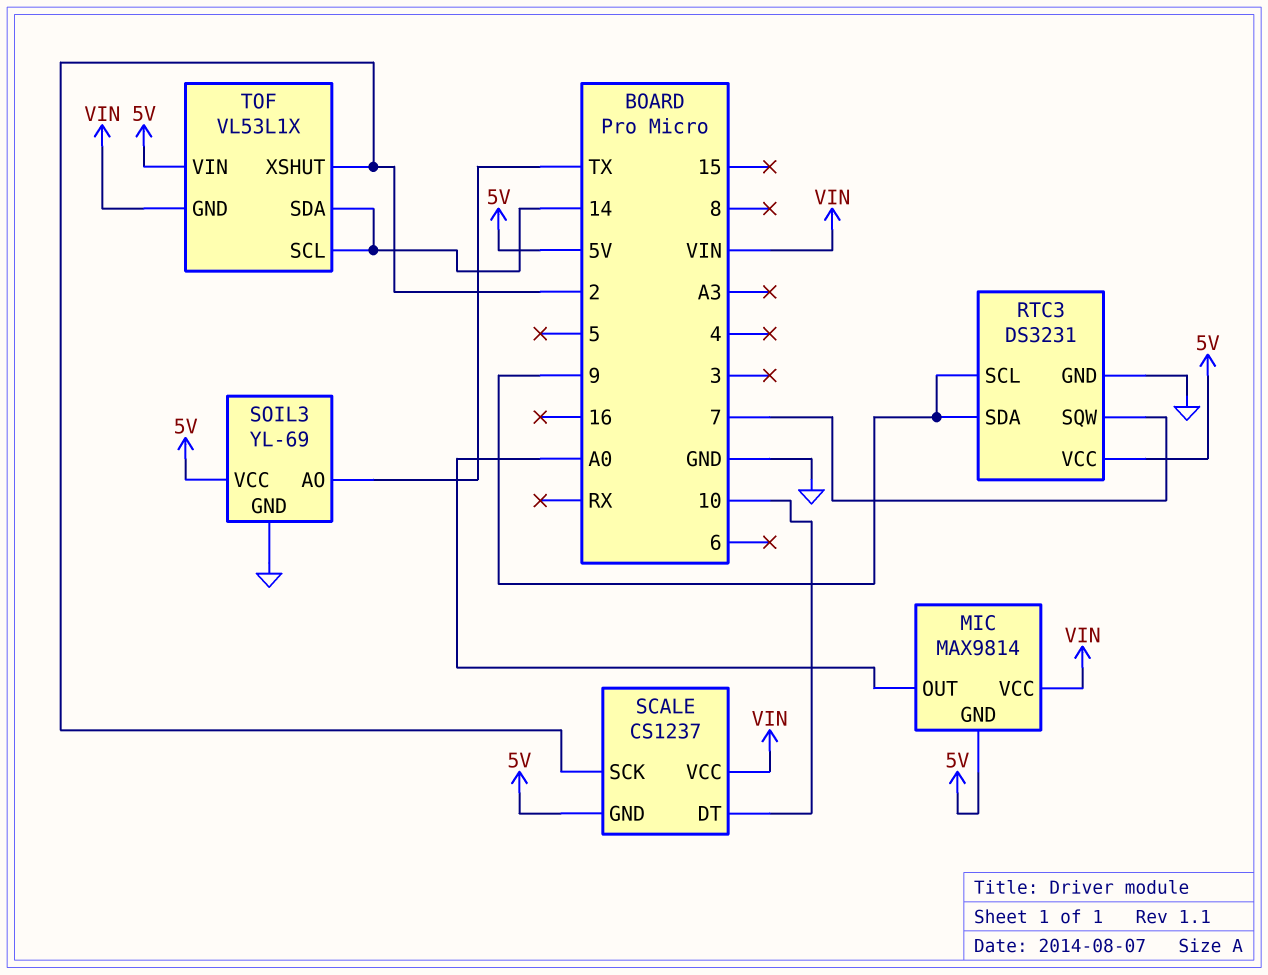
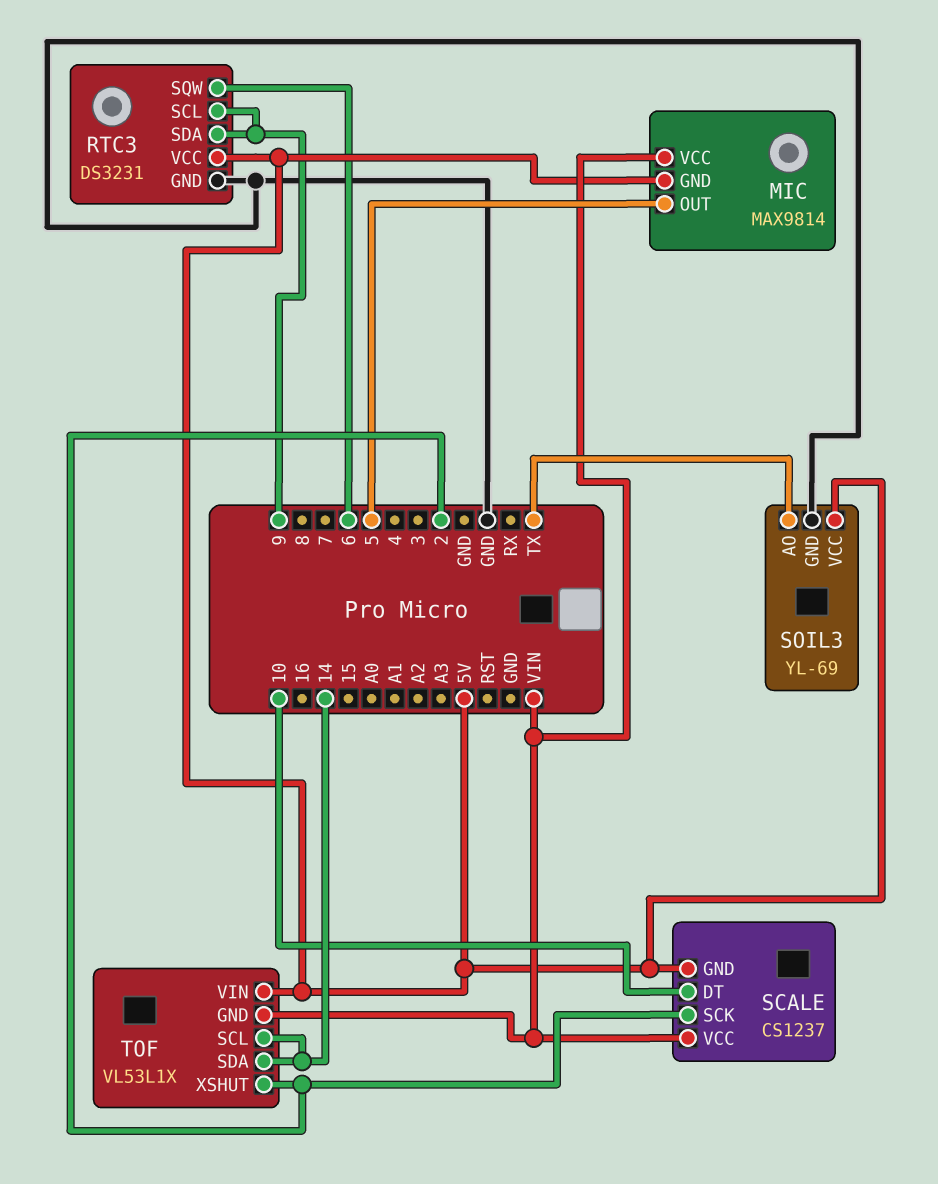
MIC pin OUT: A0 -> 5
RTC3 pin SQW: 7 -> 6

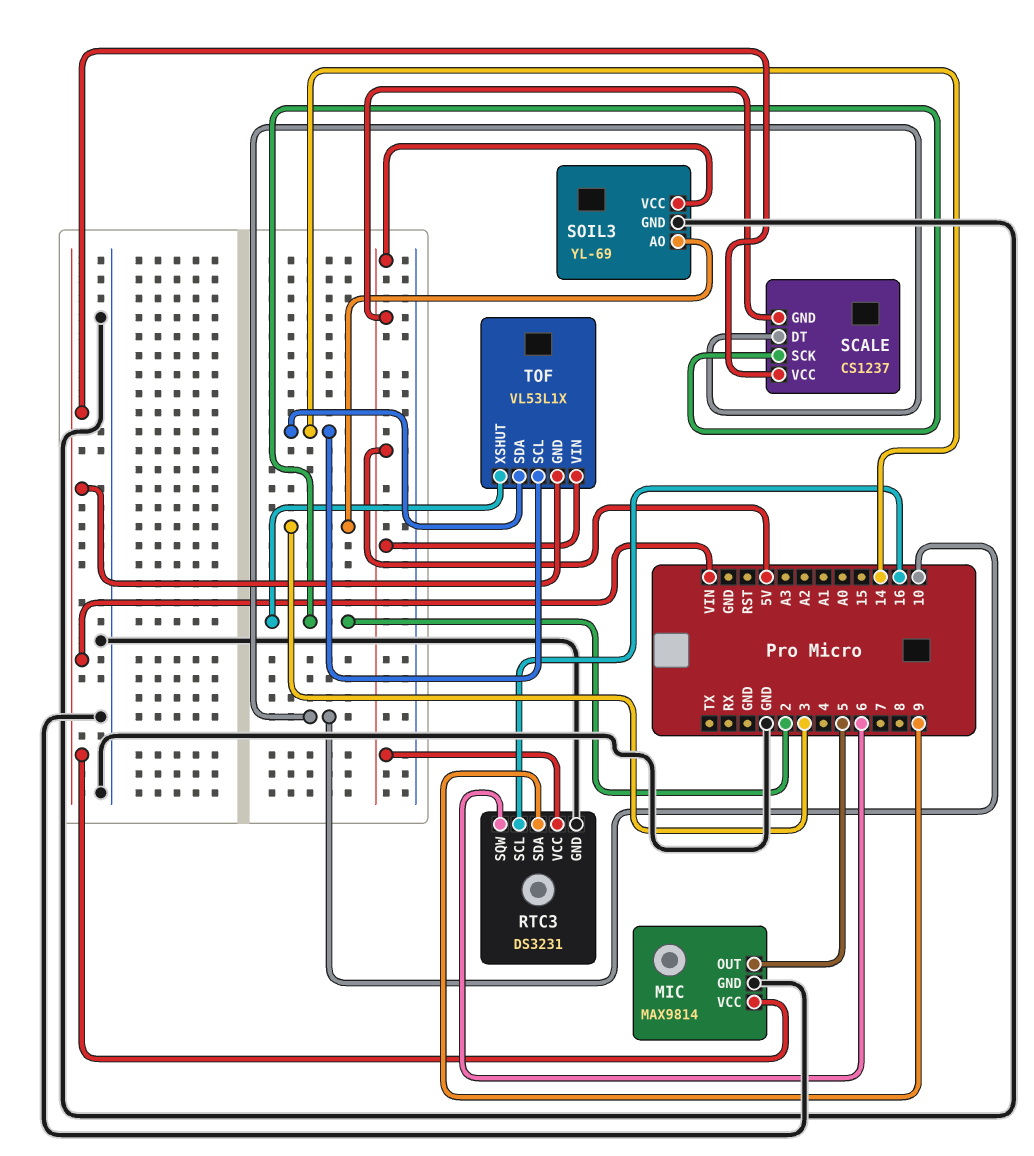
MIC pin GND: 5V -> GND
RTC3 pin SCL: 9 -> 16
SOIL3 pin AO: TX -> 3

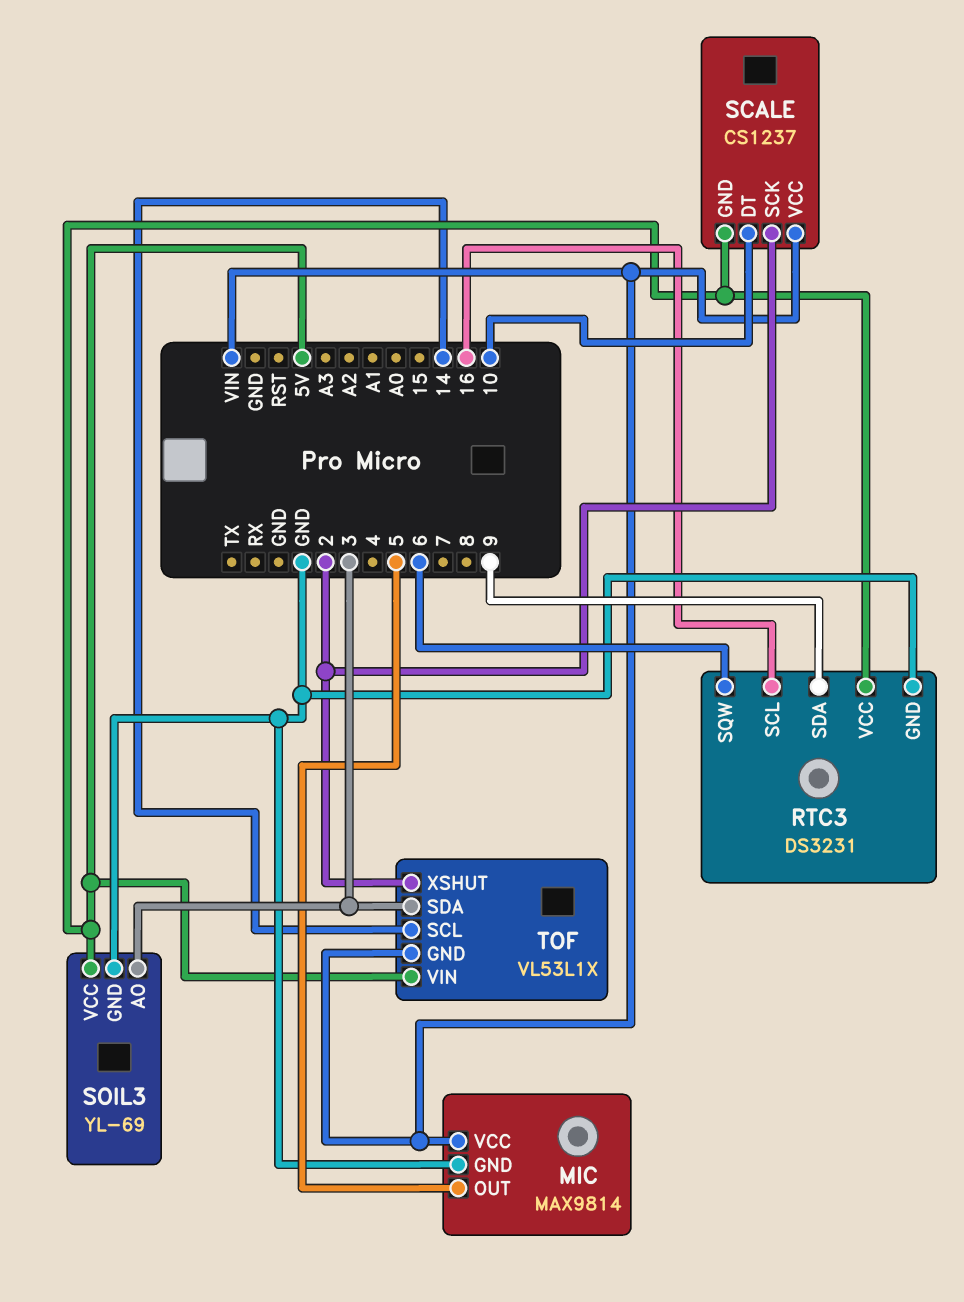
TOF pin SDA: 14 -> 3

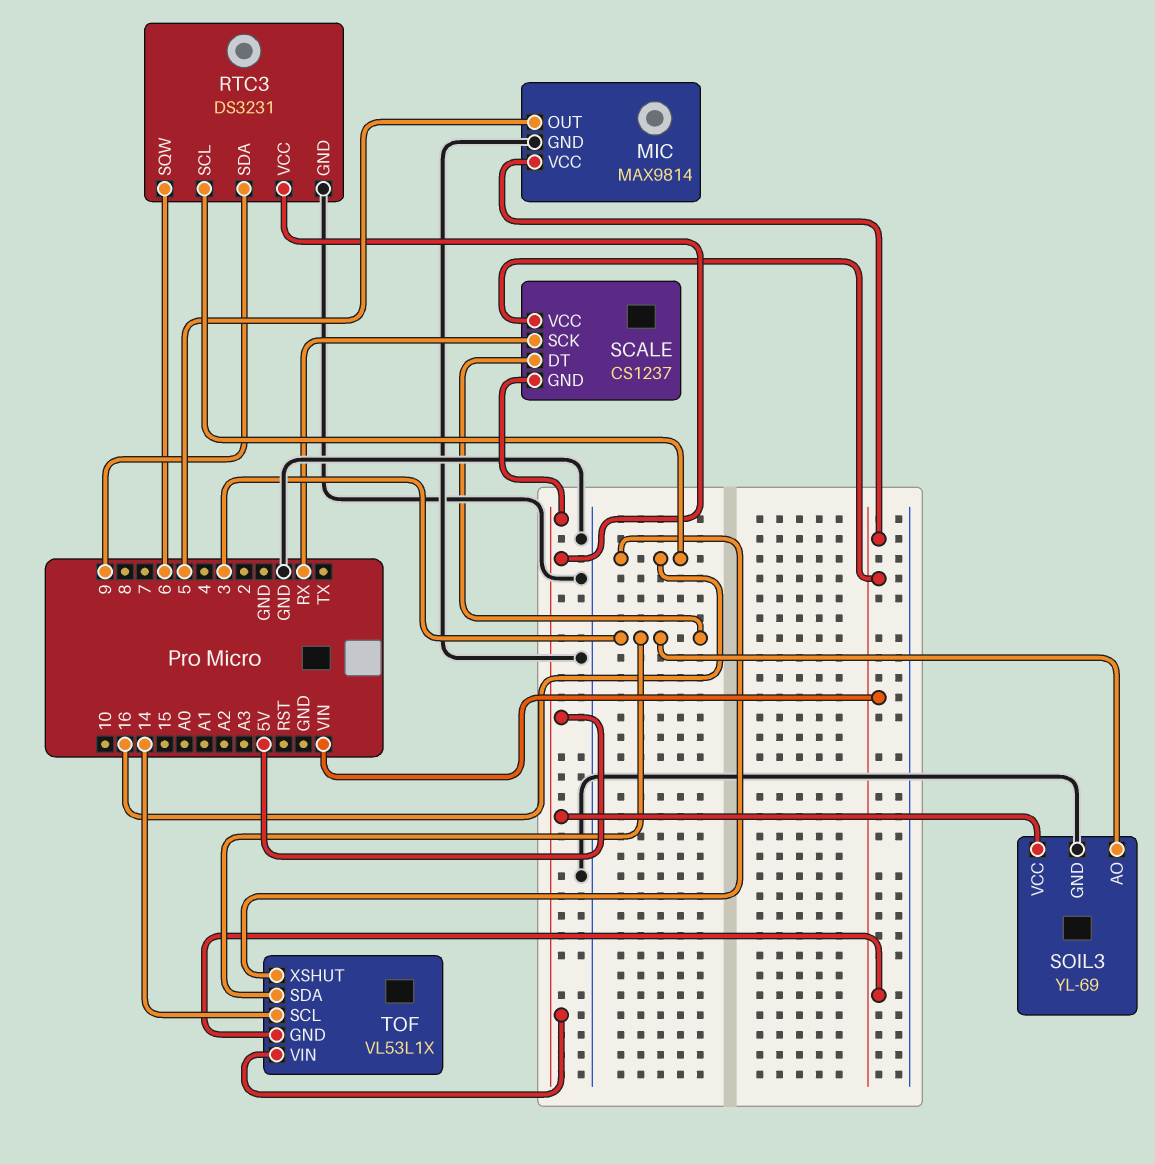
SCALE pin DT: 10 -> 3
SCALE pin SCK: 2 -> RX
TOF pin XSHUT: 2 -> 16

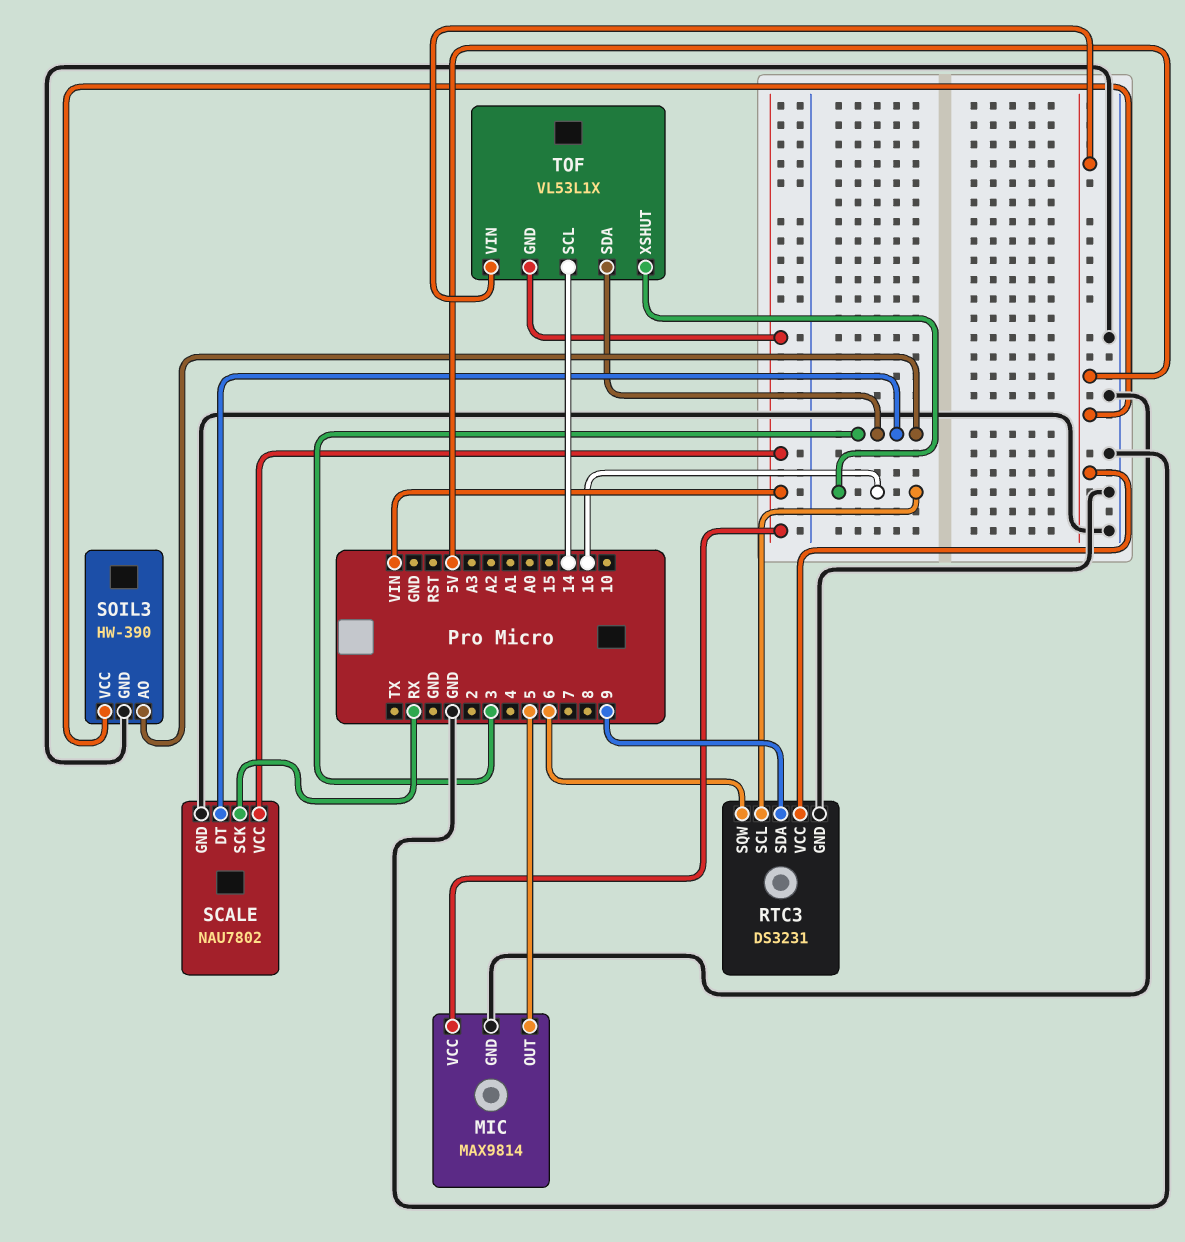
SCALE: CS1237 -> NAU7802
SCALE pin GND: 5V -> GND
SOIL3: YL-69 -> HW-390

